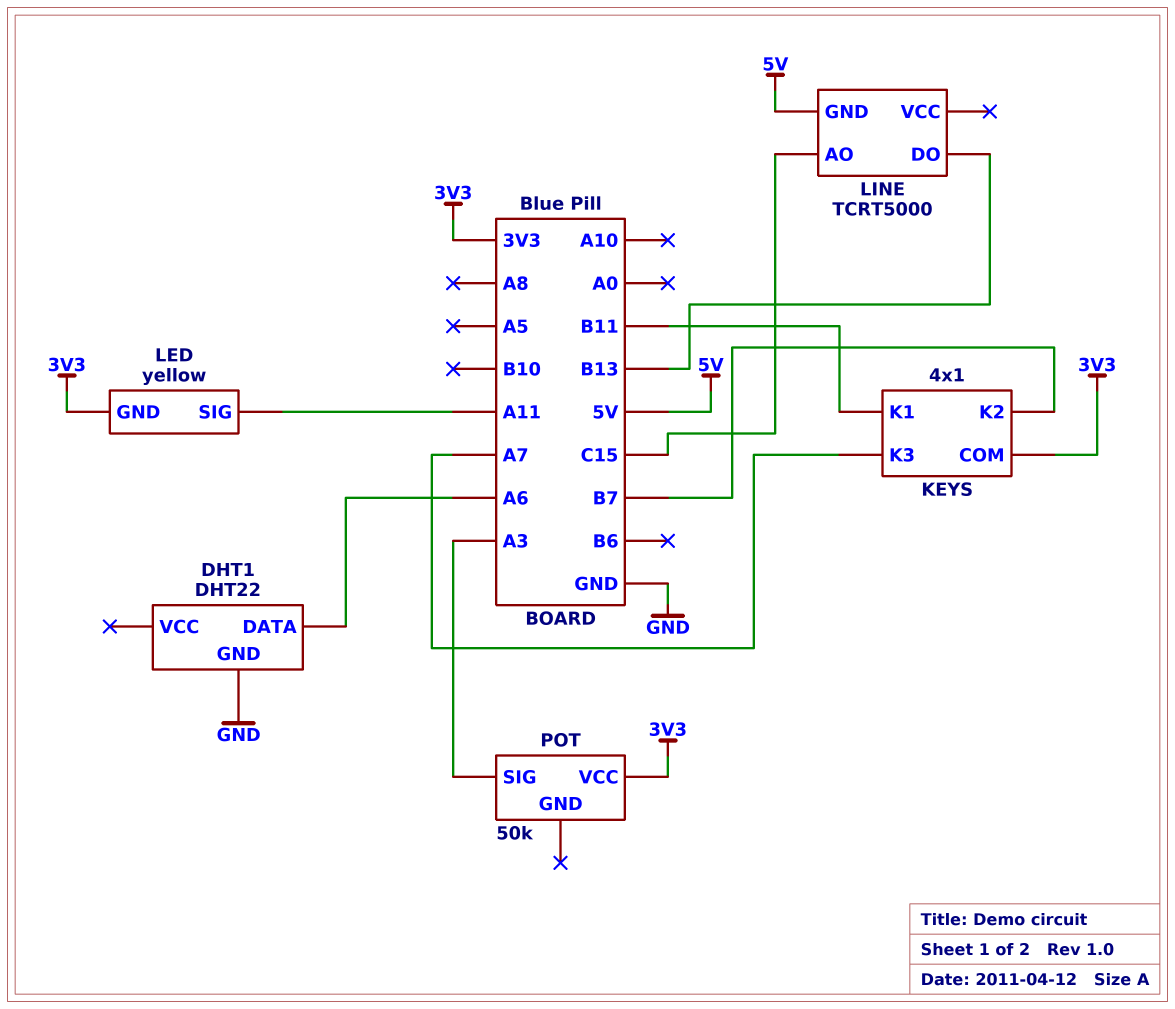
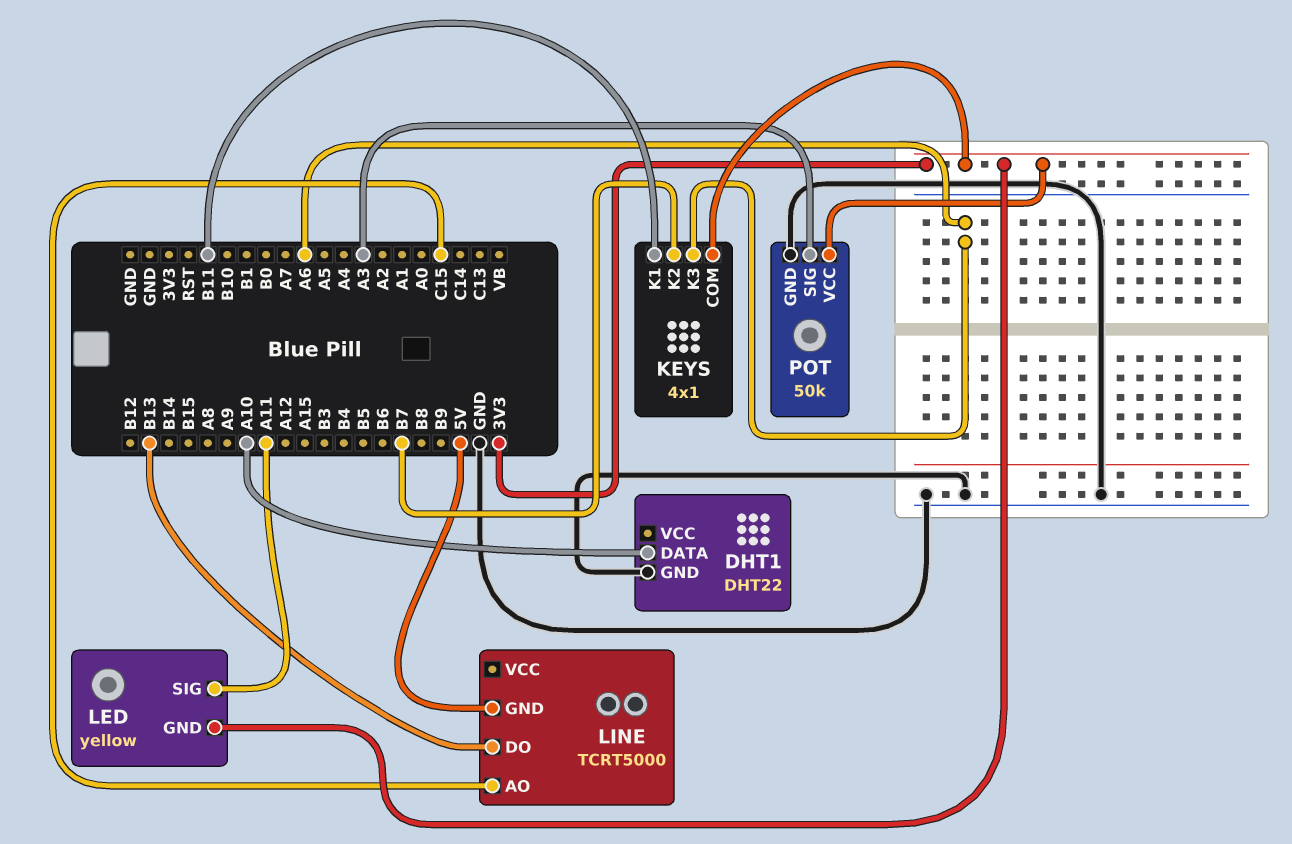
DHT1 pin DATA: A6 -> A10
KEYS pin K3: A7 -> A6
POT pin GND: none -> GND

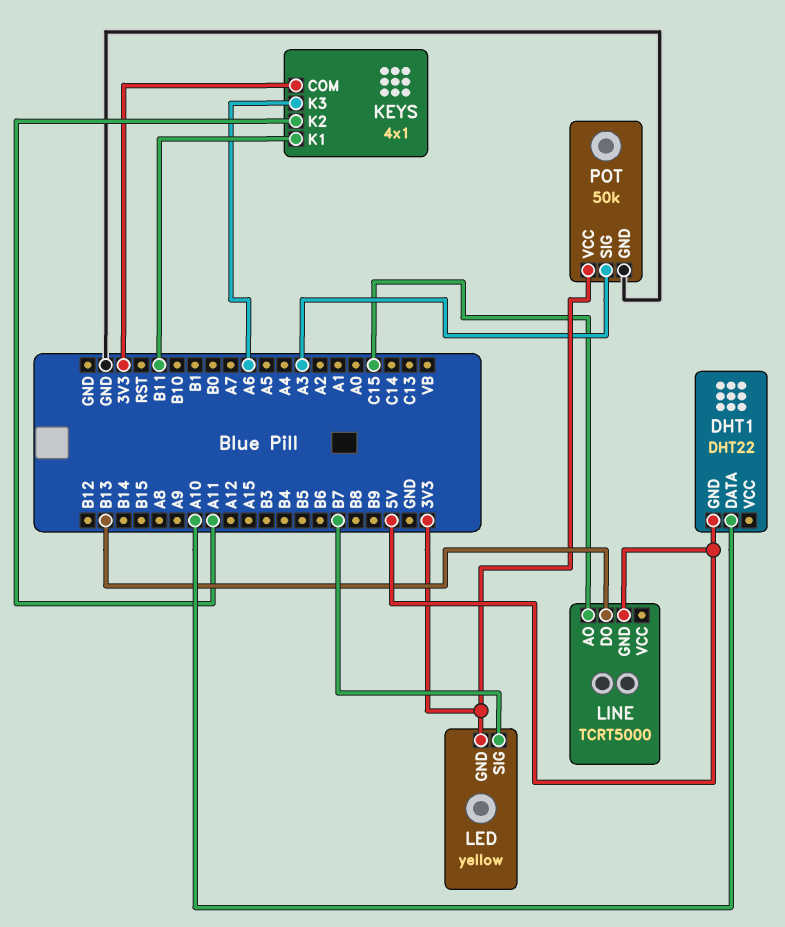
DHT1 pin GND: GND -> 5V
KEYS pin K2: B7 -> A11
LED pin SIG: A11 -> B7

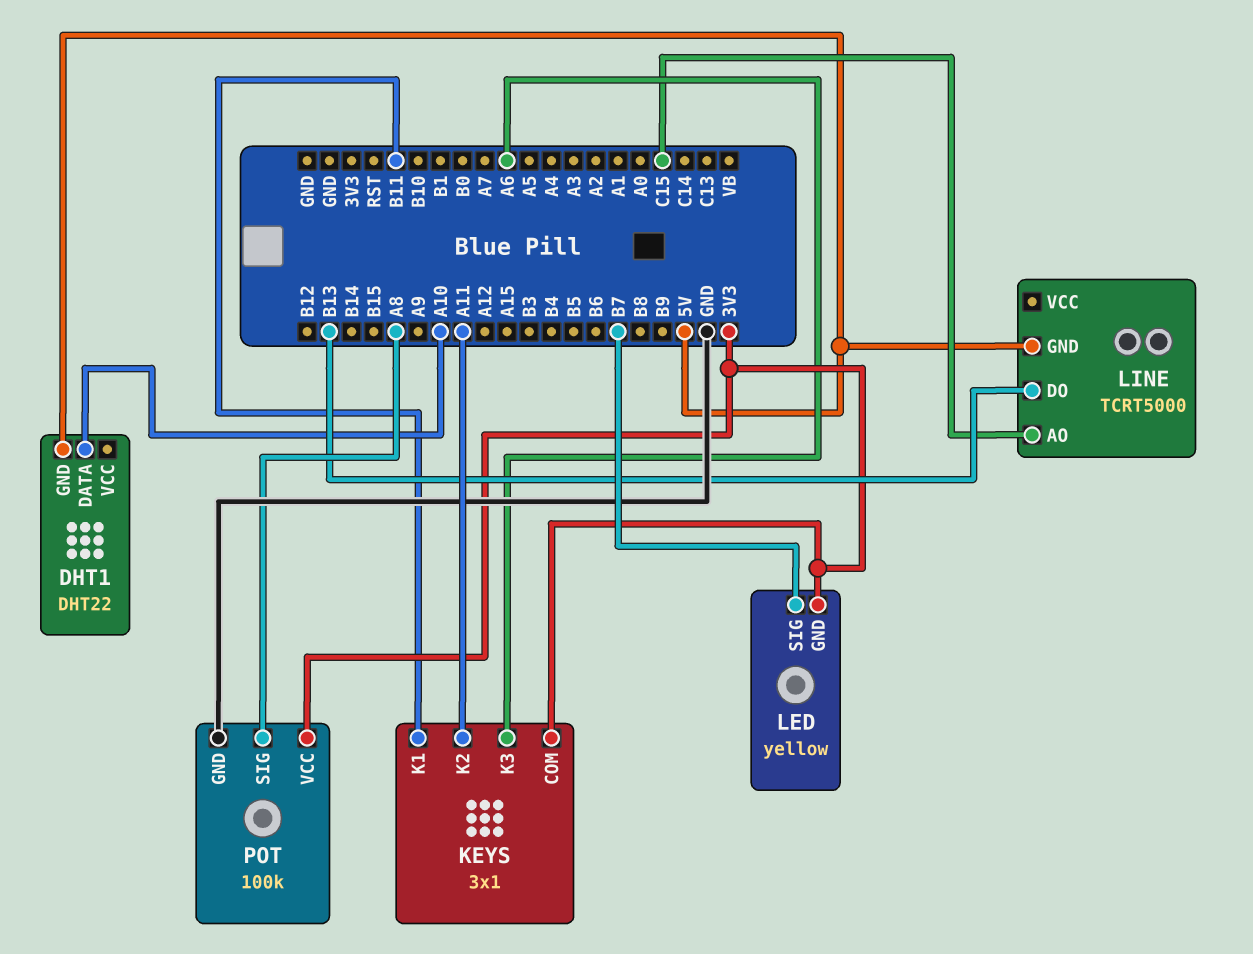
KEYS: 4x1 -> 3x1
POT: 50k -> 100k
POT pin SIG: A3 -> A8

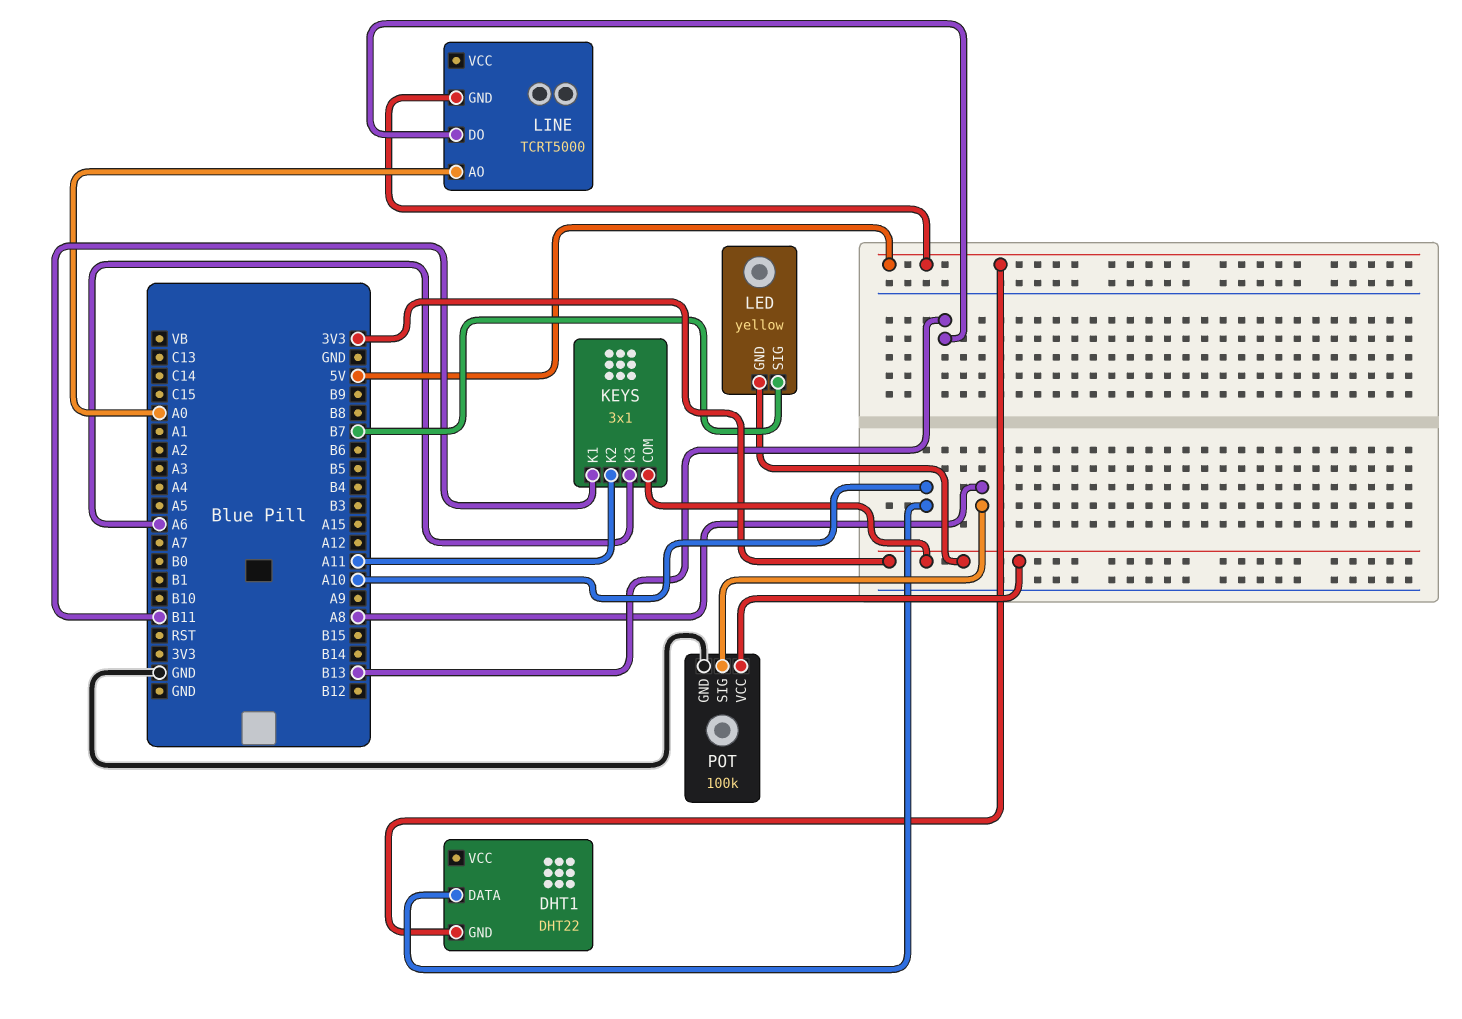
LINE pin AO: C15 -> A0

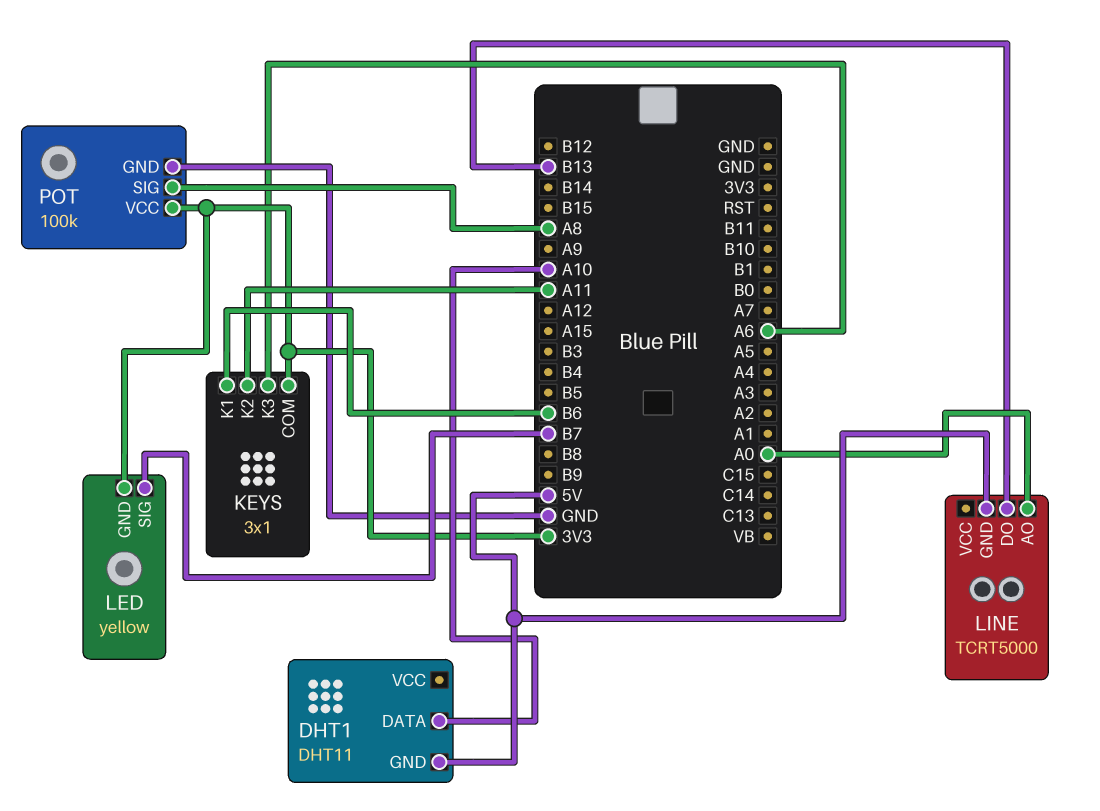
DHT1: DHT22 -> DHT11
KEYS pin K1: B11 -> B6

